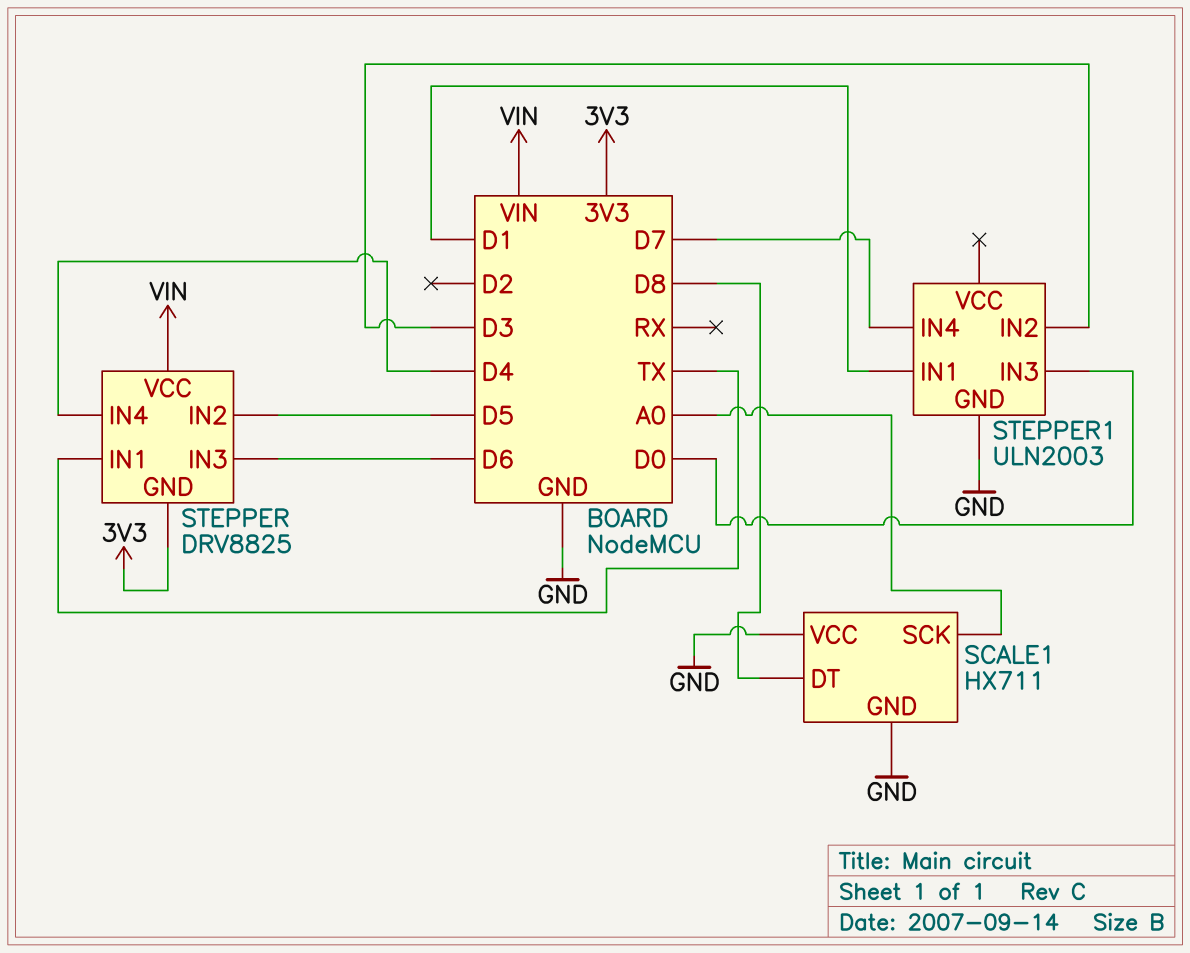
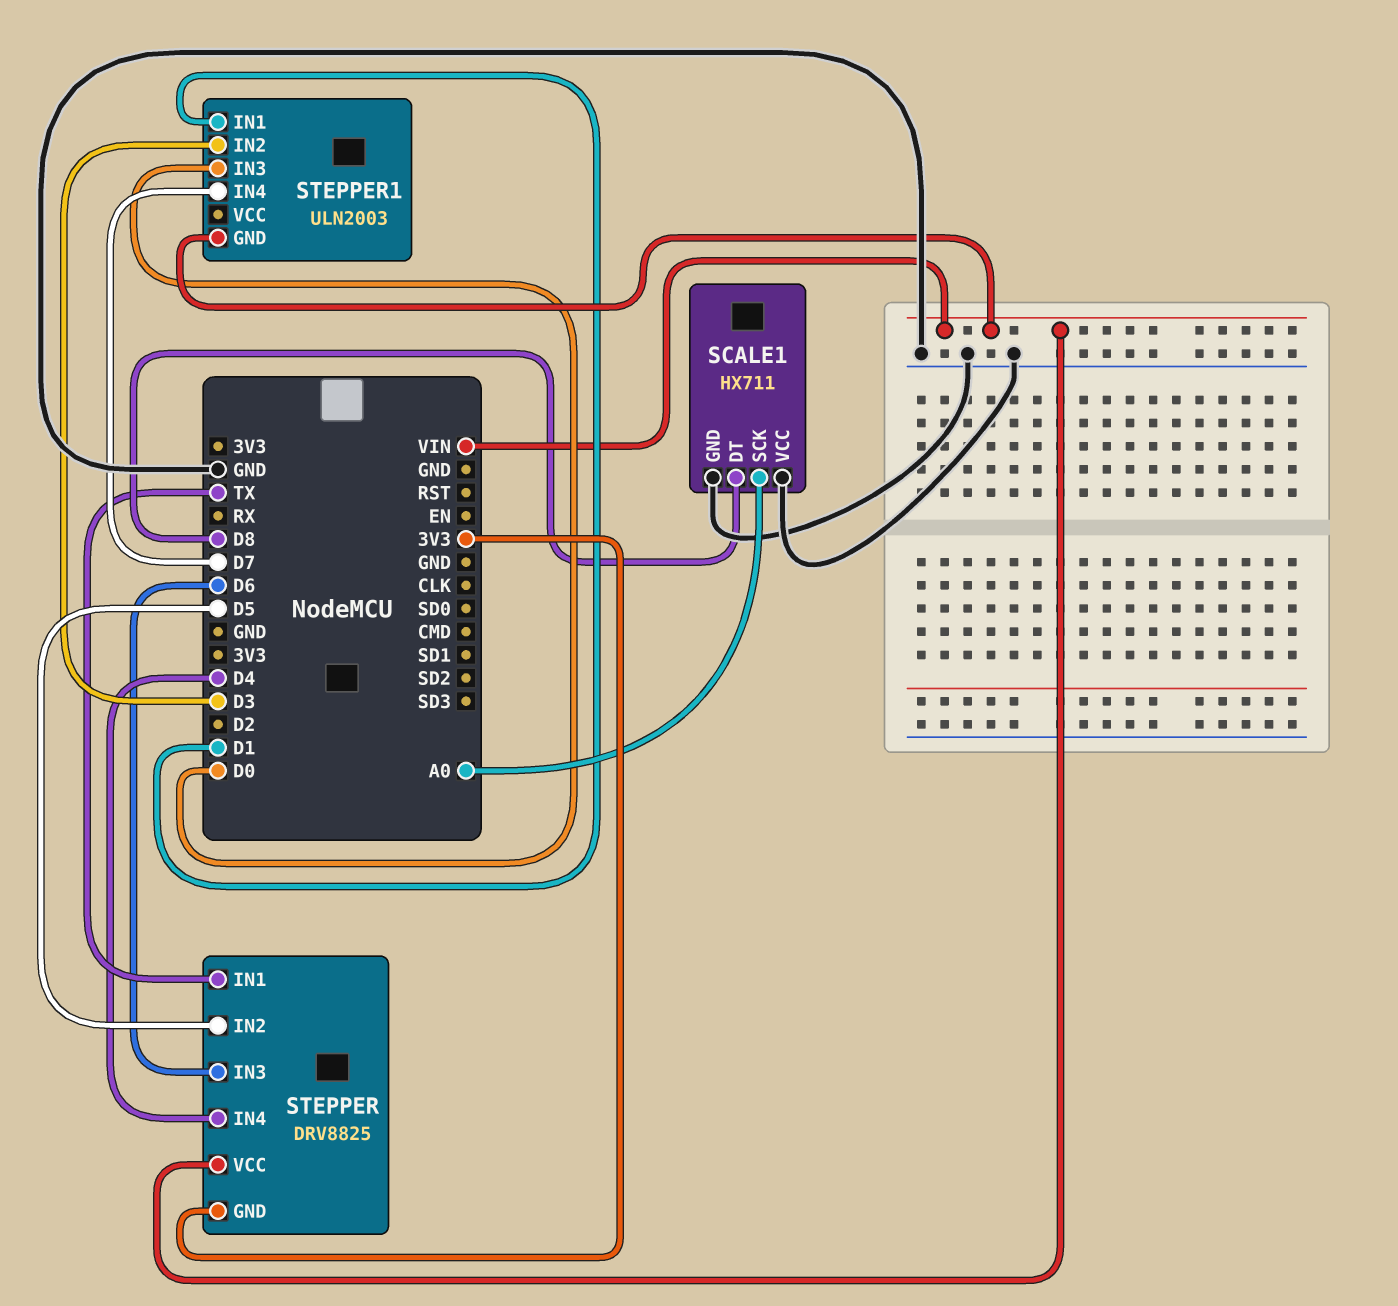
STEPPER1 pin GND: GND -> VIN

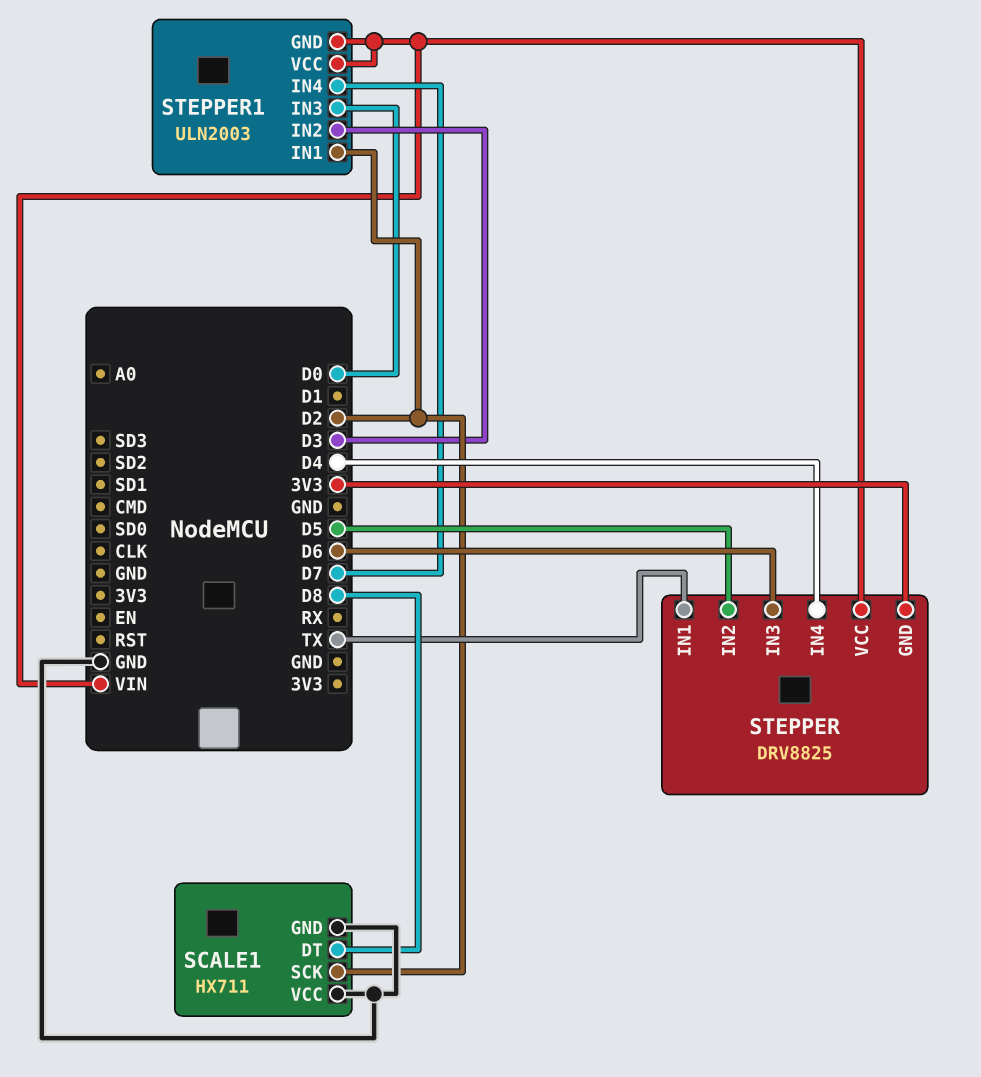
SCALE1 pin SCK: A0 -> D2
STEPPER1 pin IN1: D1 -> D2
STEPPER1 pin VCC: none -> VIN

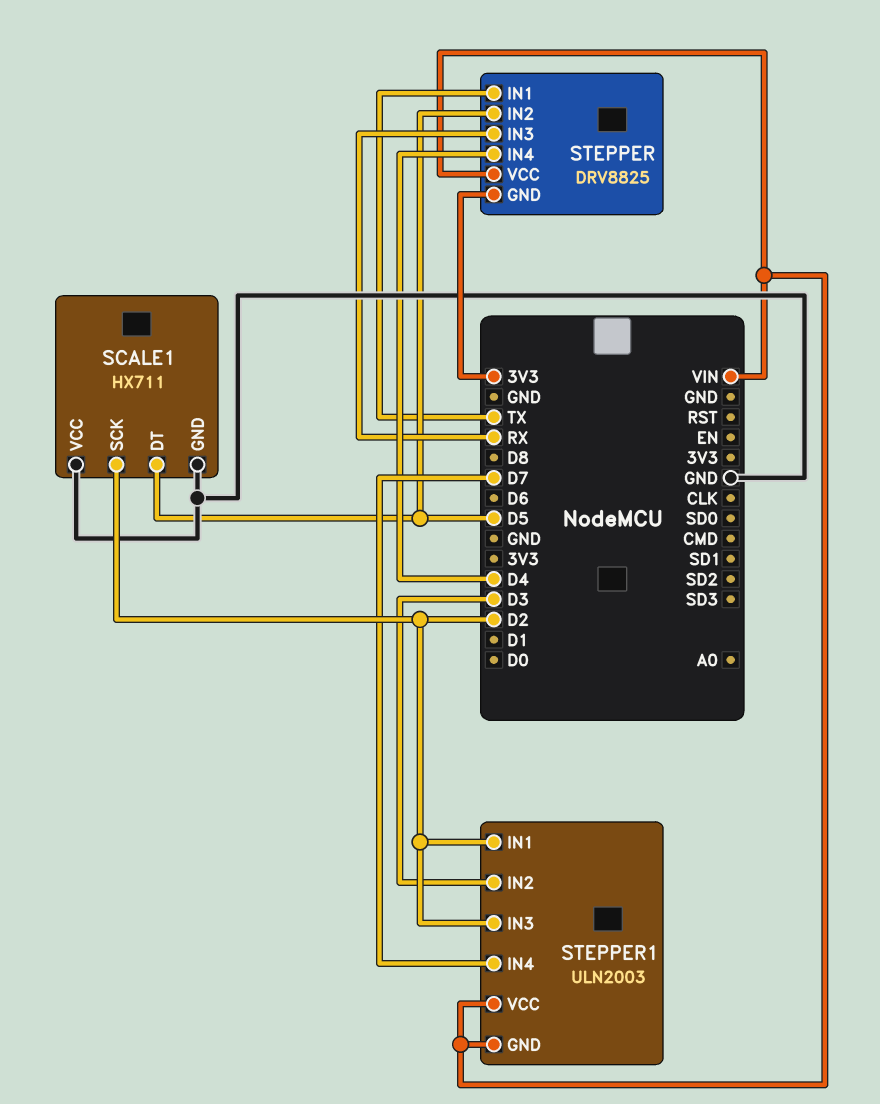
SCALE1 pin DT: D8 -> D5
STEPPER pin IN3: D6 -> RX
STEPPER1 pin IN3: D0 -> D2

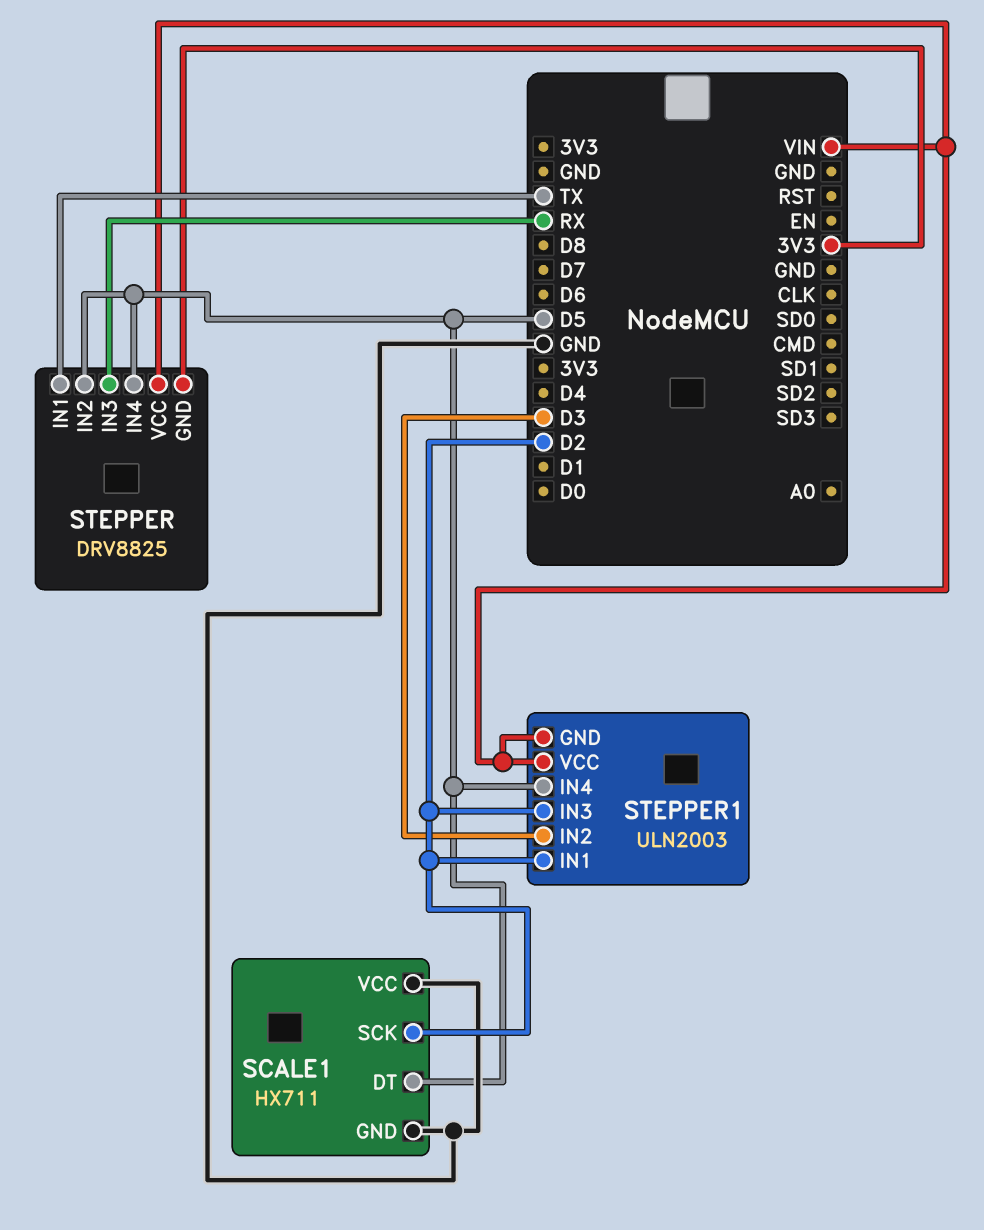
STEPPER pin IN4: D4 -> D5
STEPPER1 pin IN4: D7 -> D5

